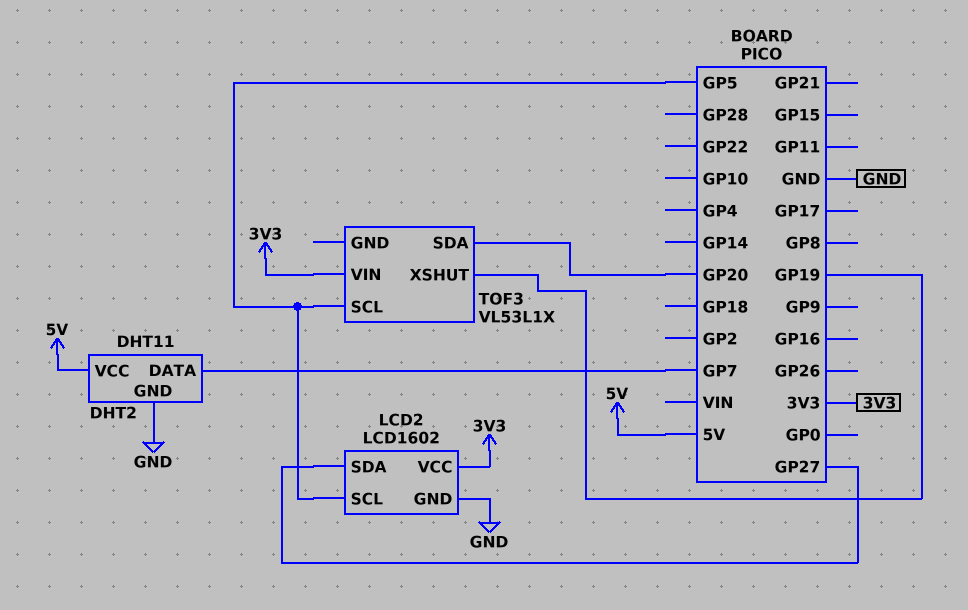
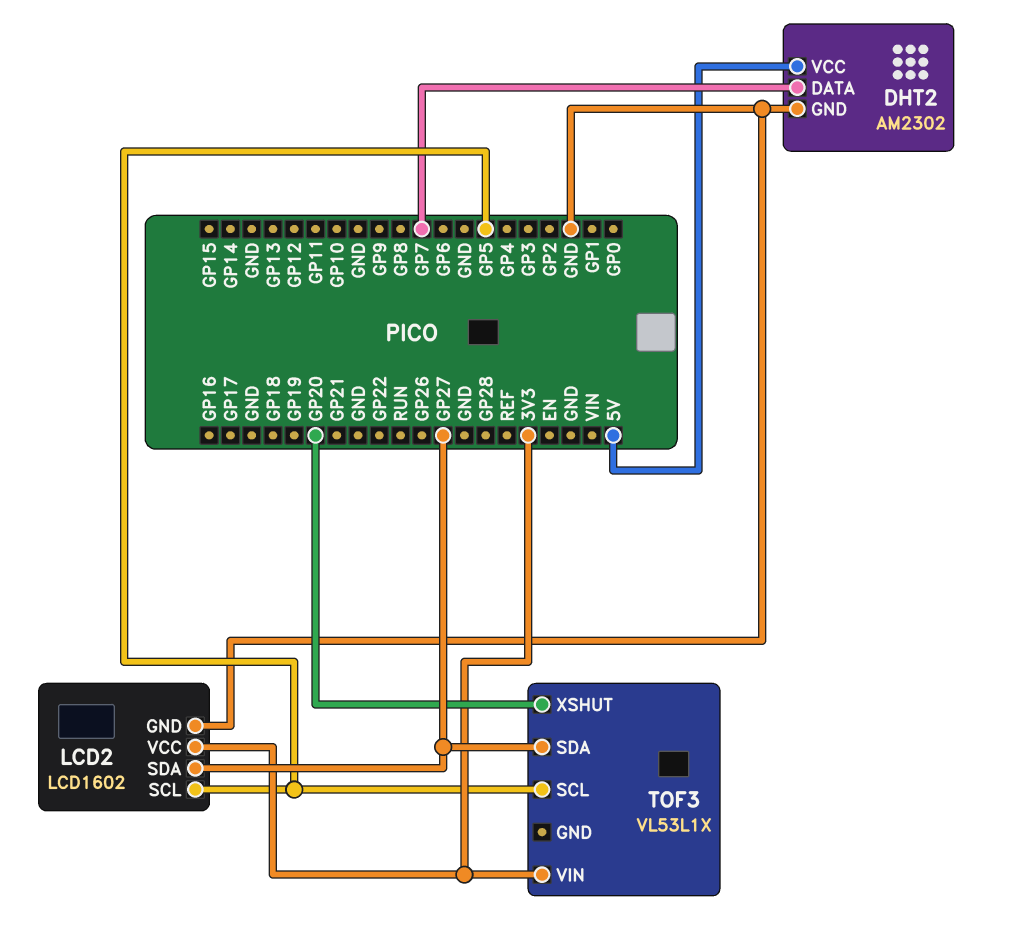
DHT2: DHT11 -> AM2302
TOF3 pin SDA: GP20 -> GP27
TOF3 pin XSHUT: GP19 -> GP20

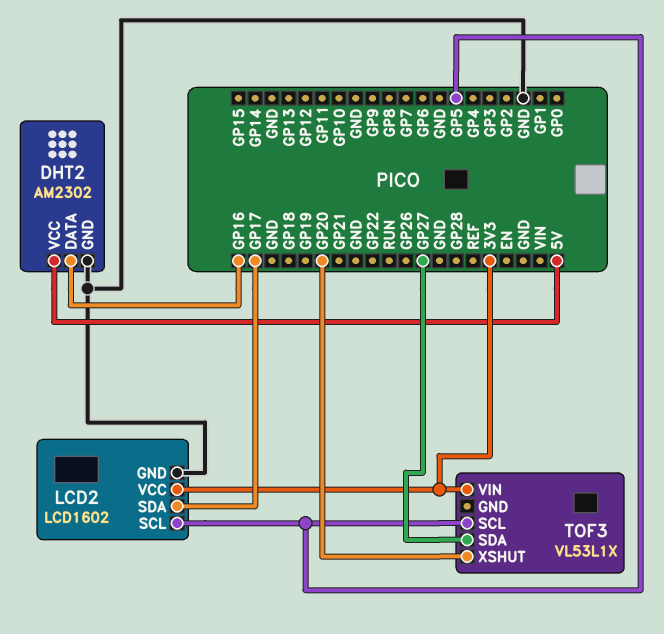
DHT2 pin DATA: GP7 -> GP16
LCD2 pin SDA: GP27 -> GP17

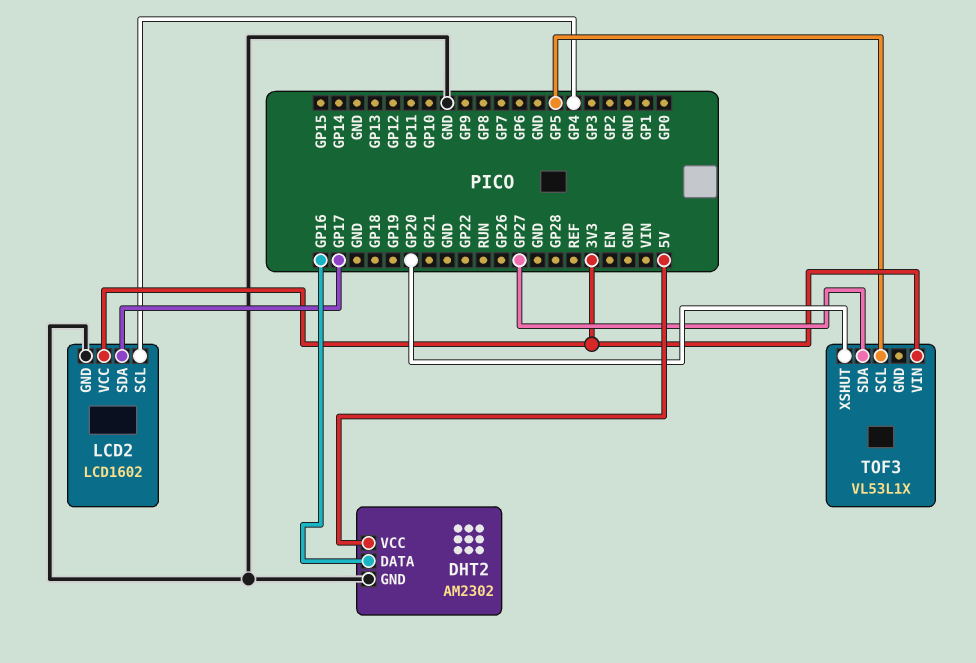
LCD2 pin SCL: GP5 -> GP4

